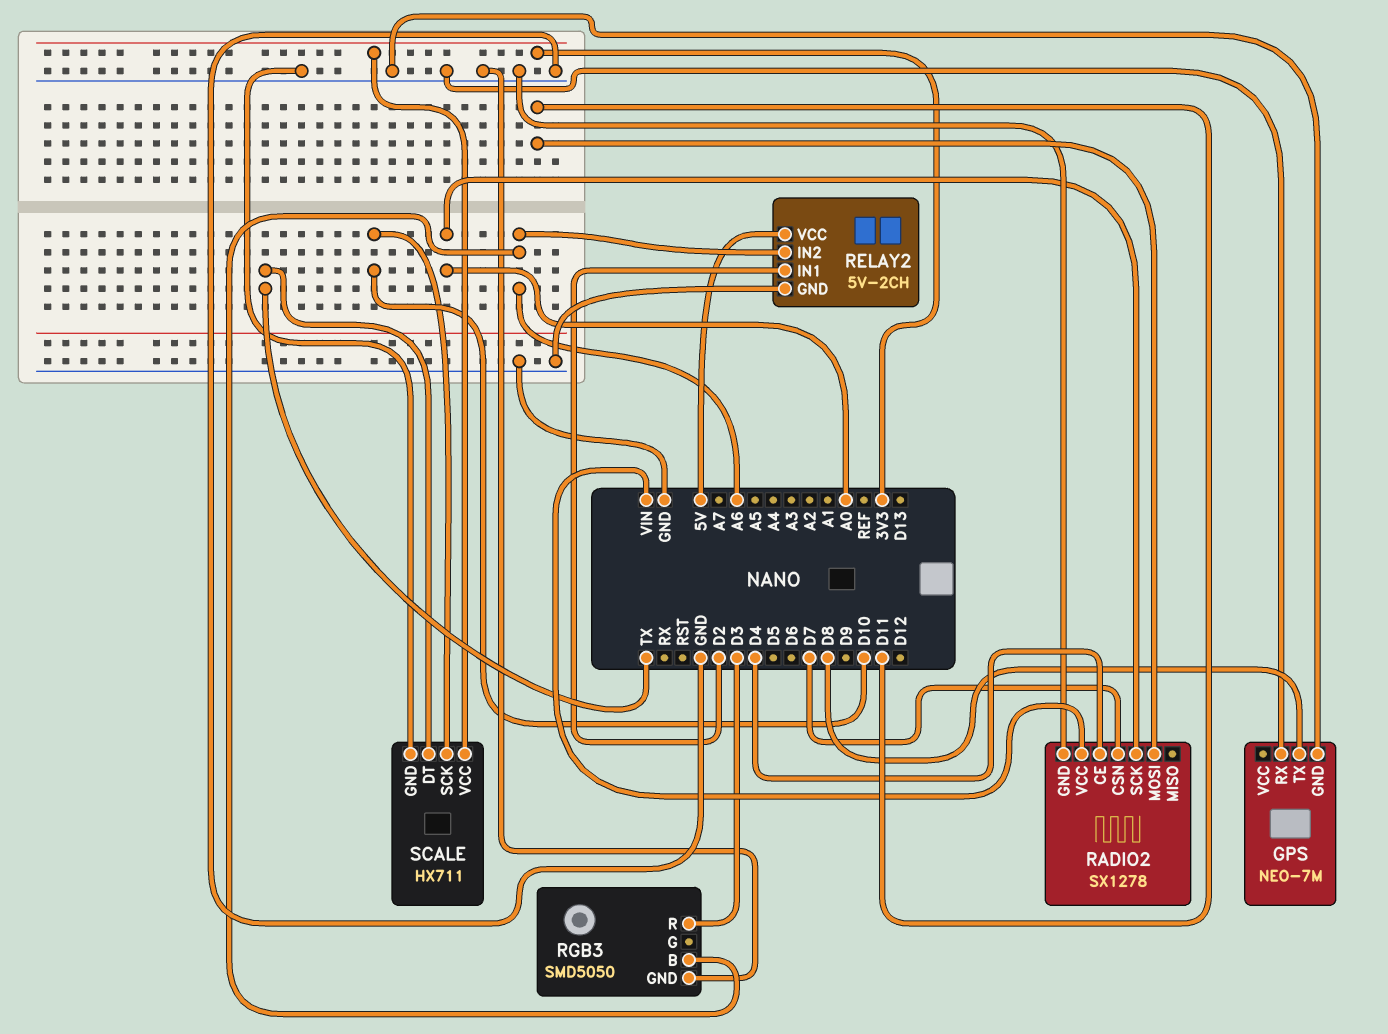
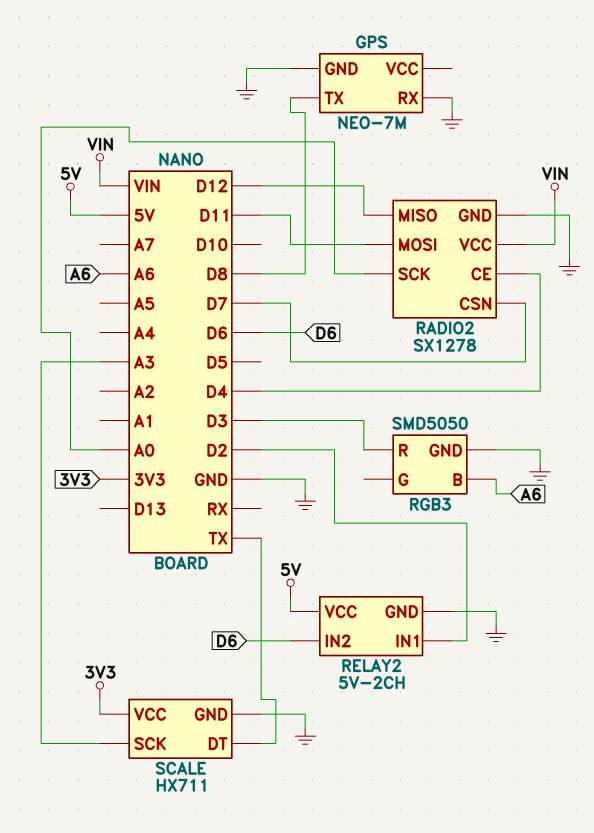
RADIO2 pin MISO: none -> D12
RELAY2 pin IN2: A6 -> D6
SCALE pin SCK: D10 -> A3

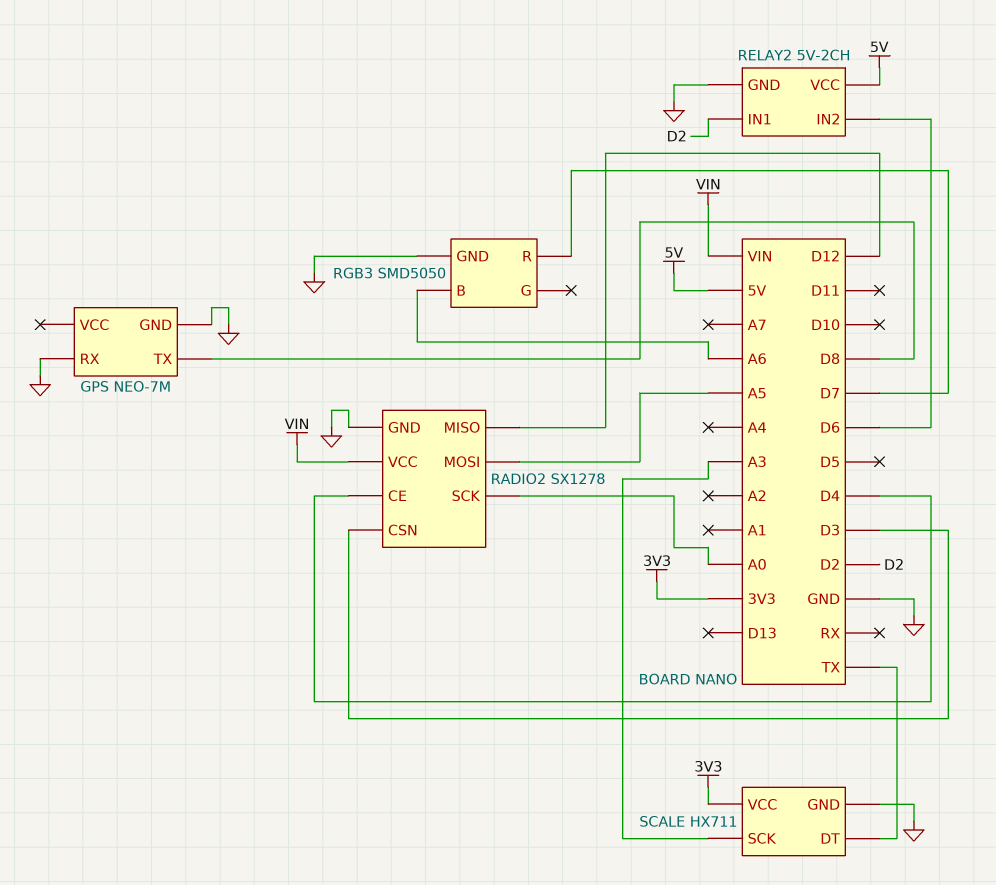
RADIO2 pin CSN: D7 -> D3
RADIO2 pin MOSI: D11 -> A5
RGB3 pin R: D3 -> D7

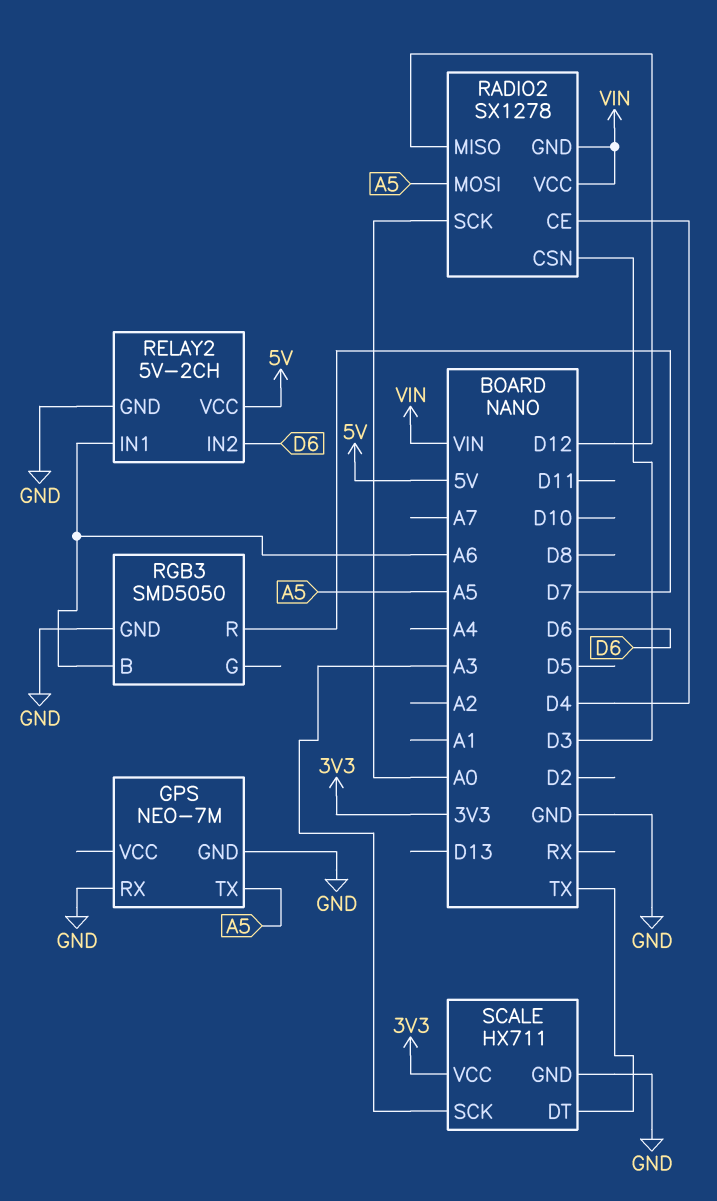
GPS pin TX: D8 -> A5
RADIO2 pin GND: GND -> VIN
RELAY2 pin IN1: D2 -> A6

